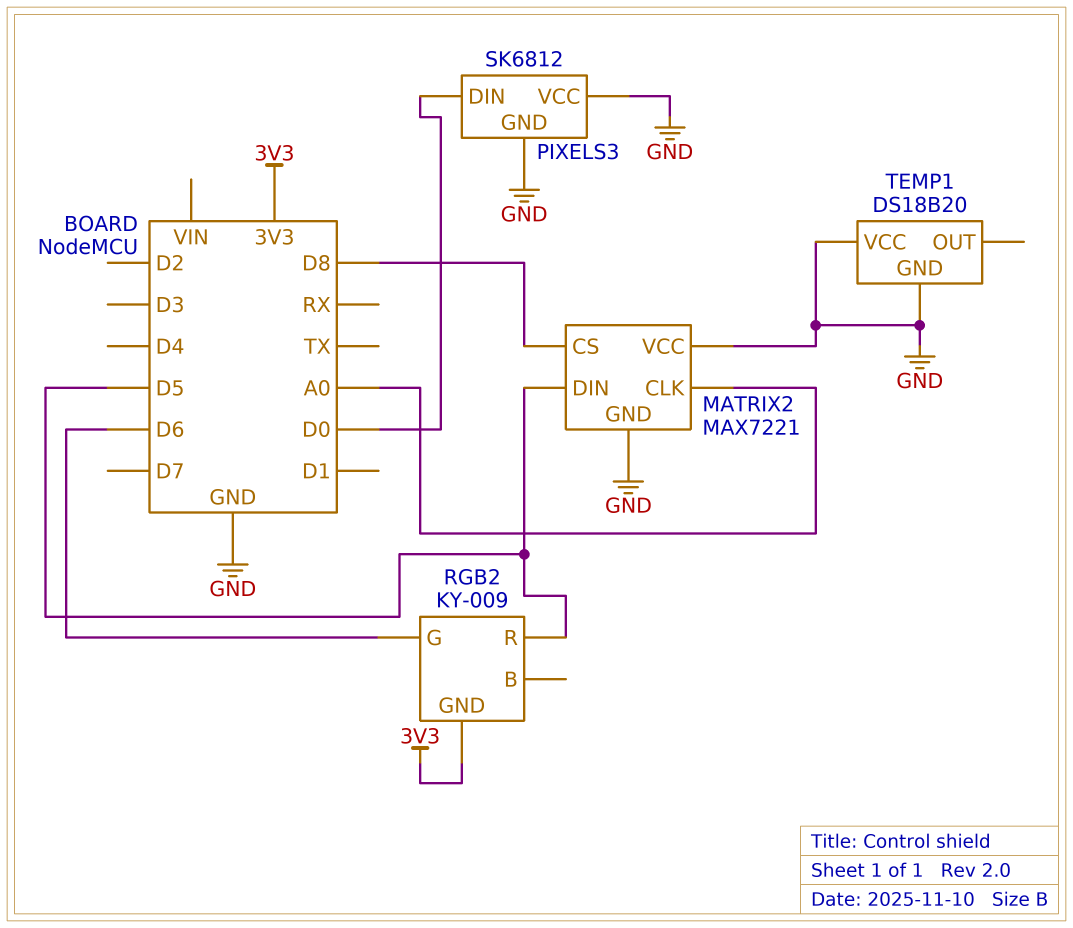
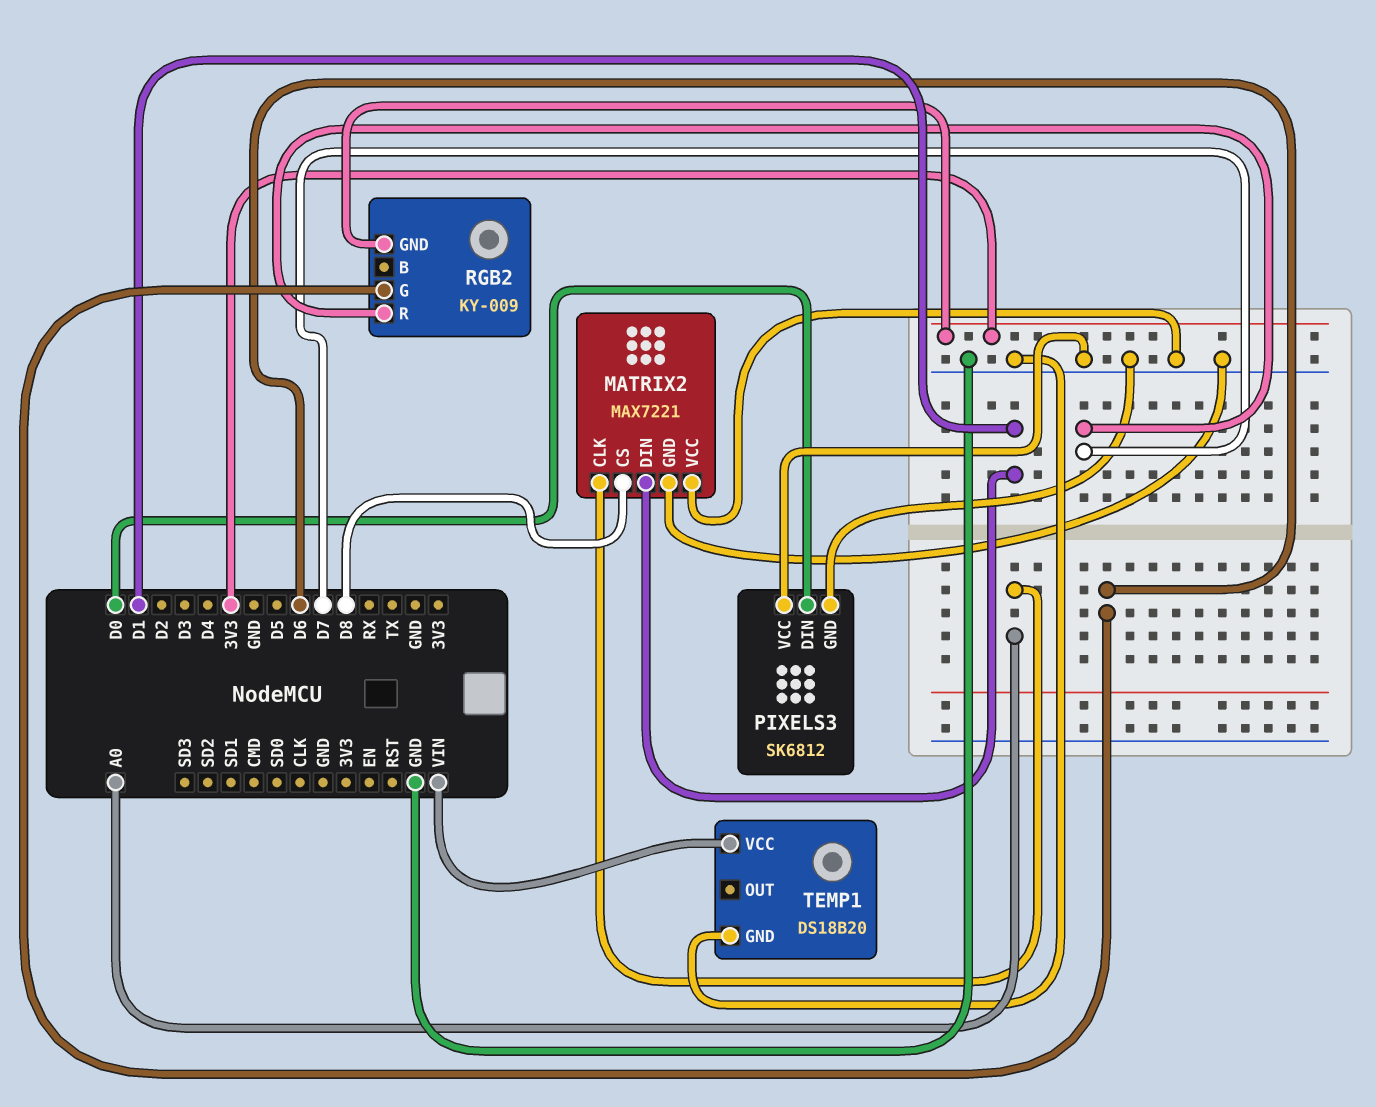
MATRIX2 pin DIN: D5 -> D1
RGB2 pin R: D5 -> D7
TEMP1 pin VCC: GND -> VIN

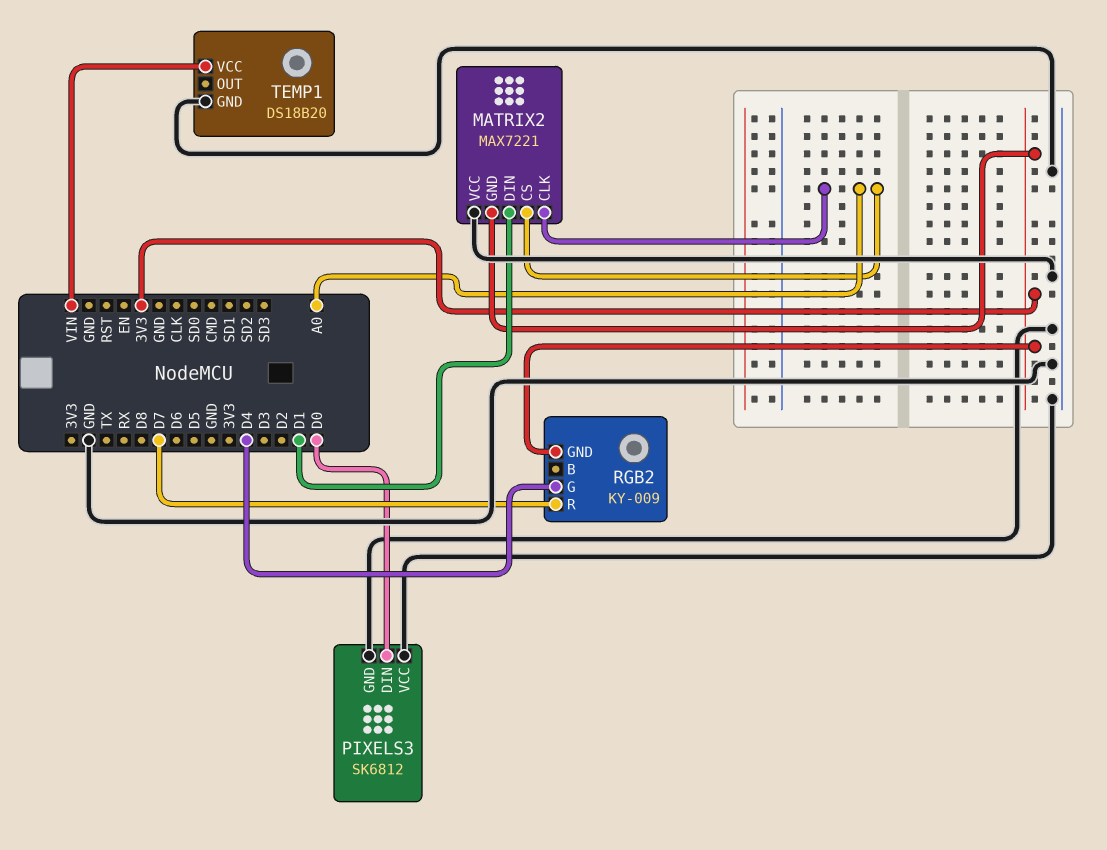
MATRIX2 pin CS: D8 -> A0
MATRIX2 pin GND: GND -> 3V3
RGB2 pin G: D6 -> D4

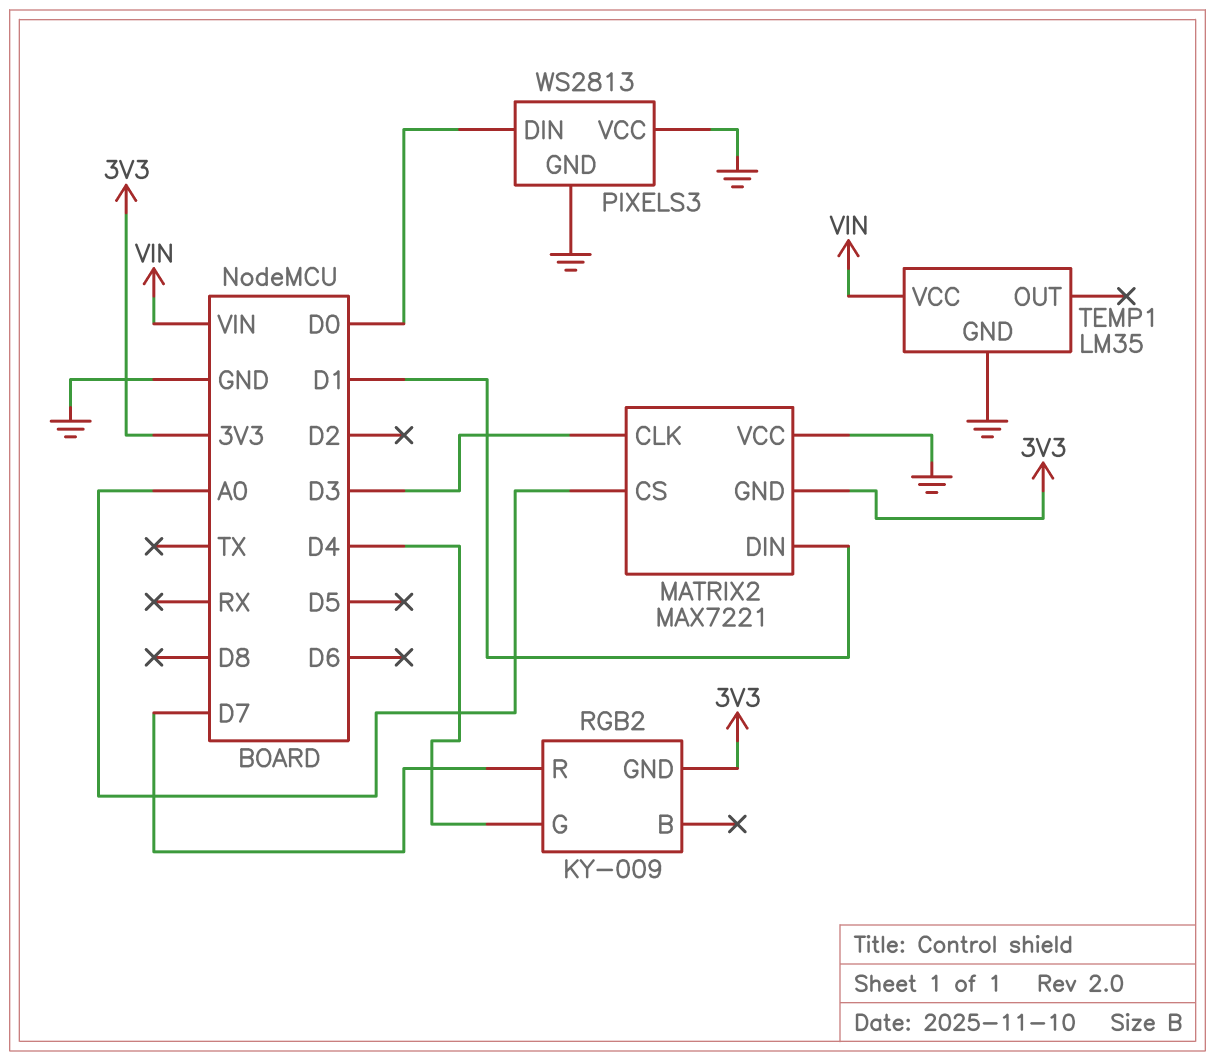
MATRIX2 pin CLK: A0 -> D3
PIXELS3: SK6812 -> WS2813
TEMP1: DS18B20 -> LM35

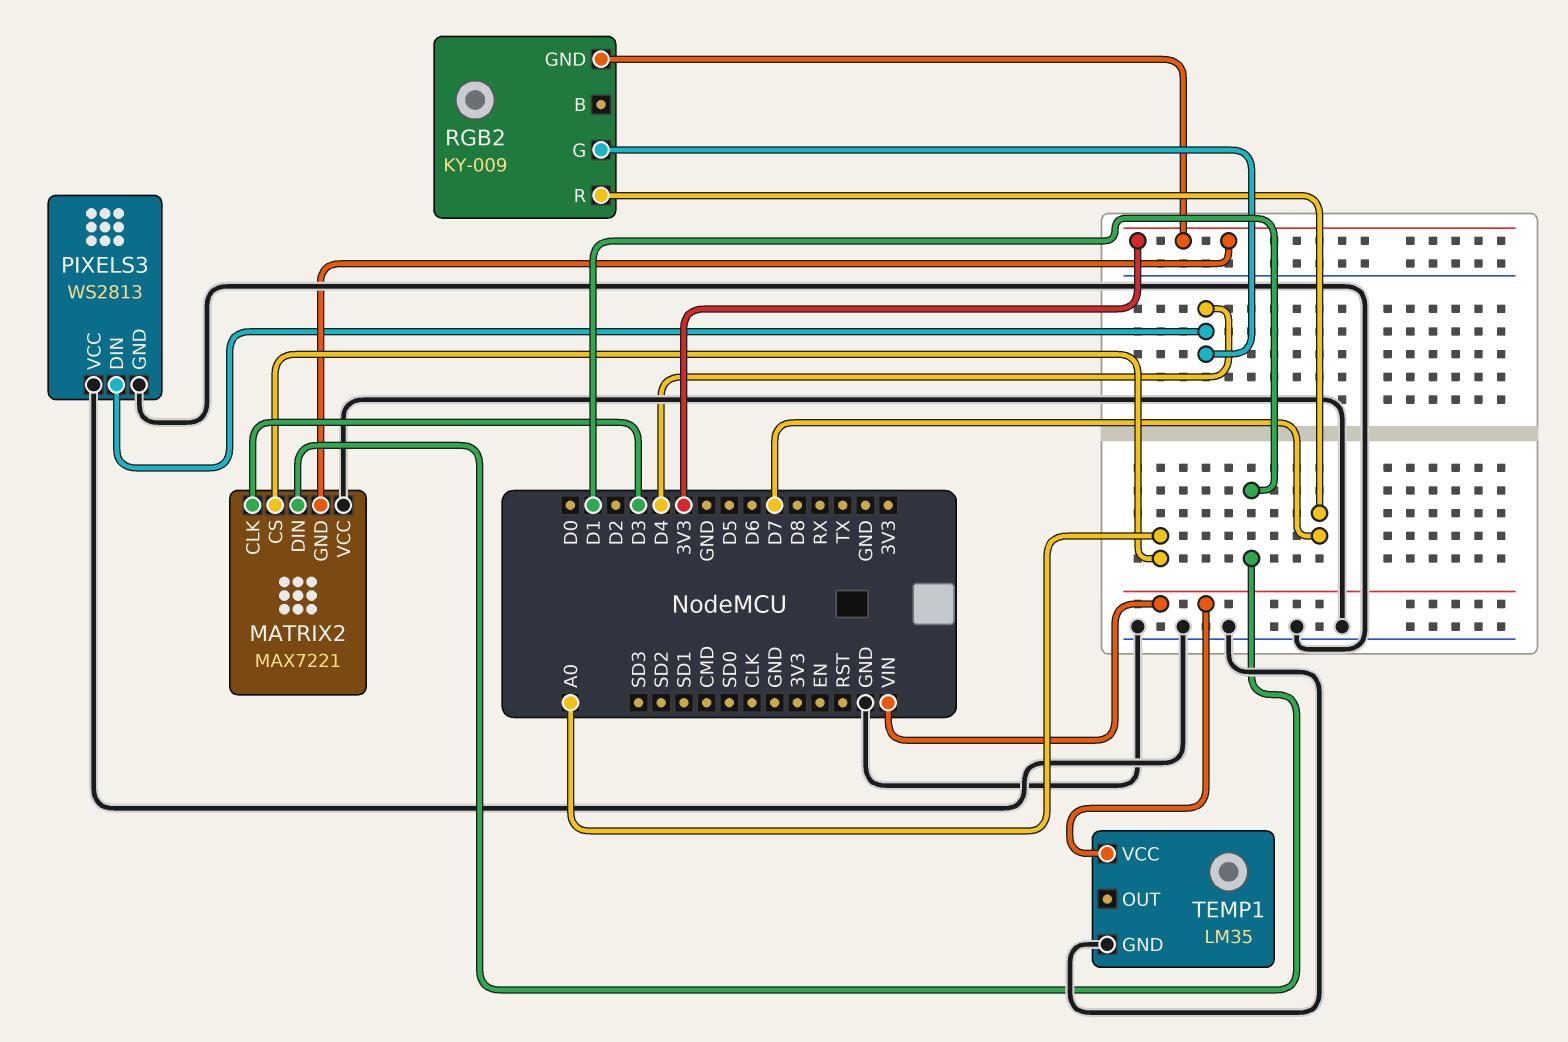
PIXELS3 pin DIN: D0 -> D4

